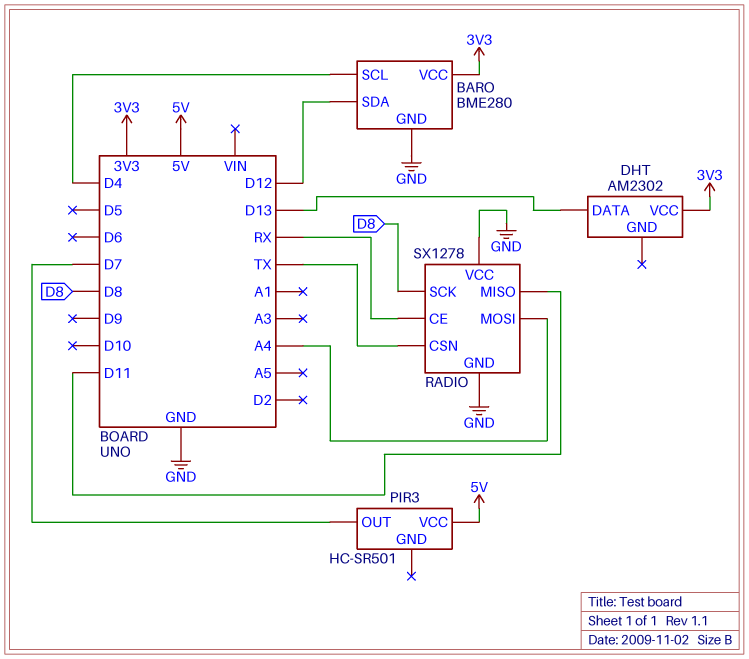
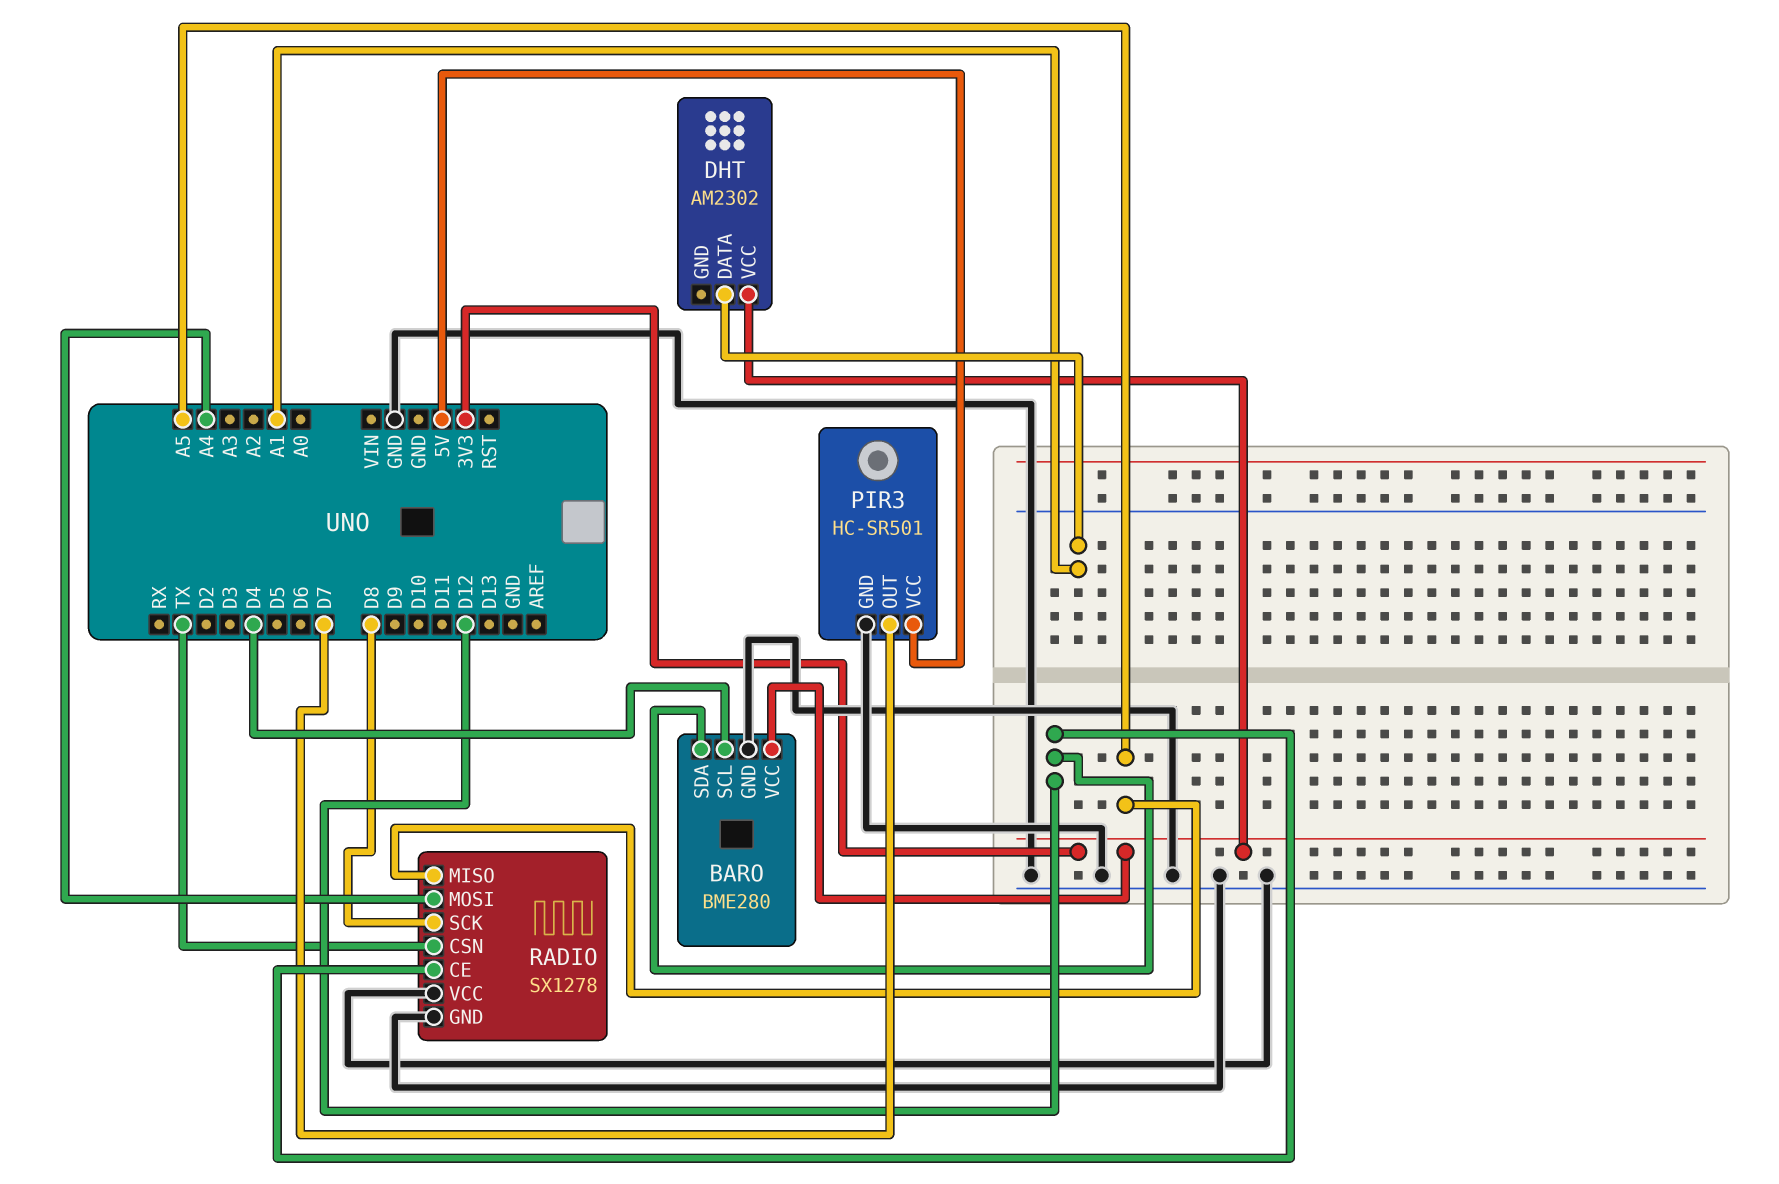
DHT pin DATA: D13 -> A1
PIR3 pin GND: none -> GND
RADIO pin CE: RX -> D12
RADIO pin MISO: D11 -> A5

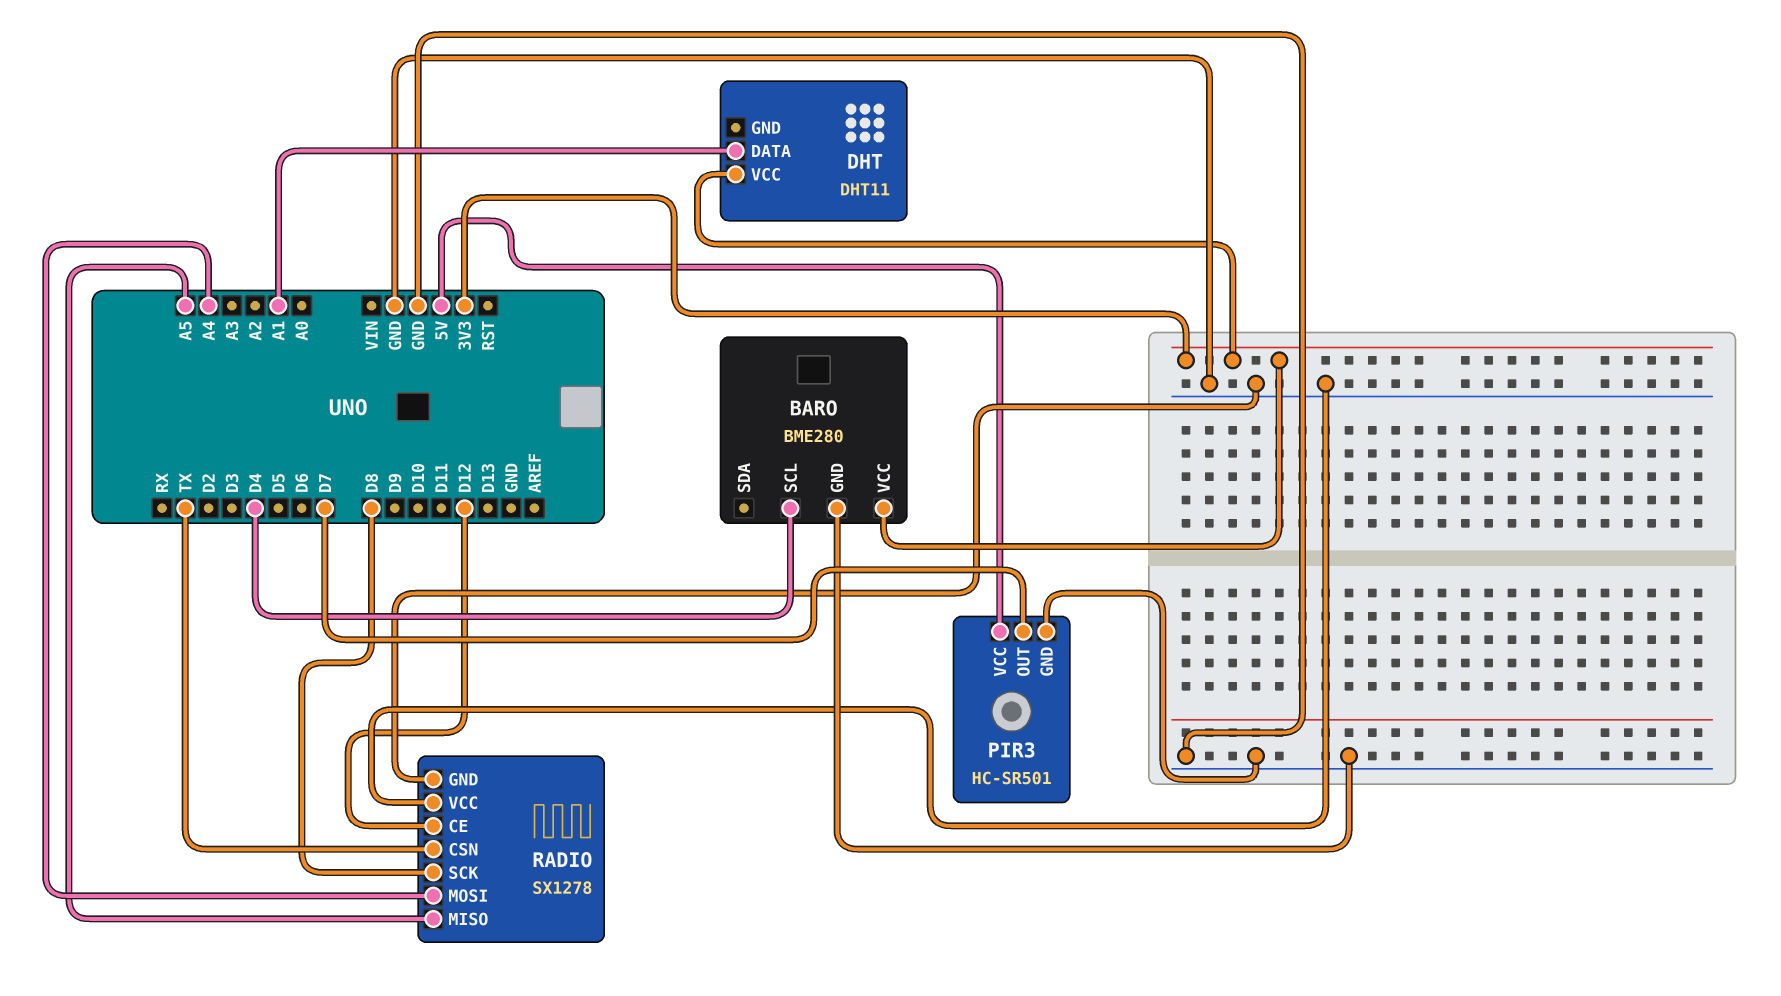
BARO pin SDA: D12 -> none
DHT: AM2302 -> DHT11

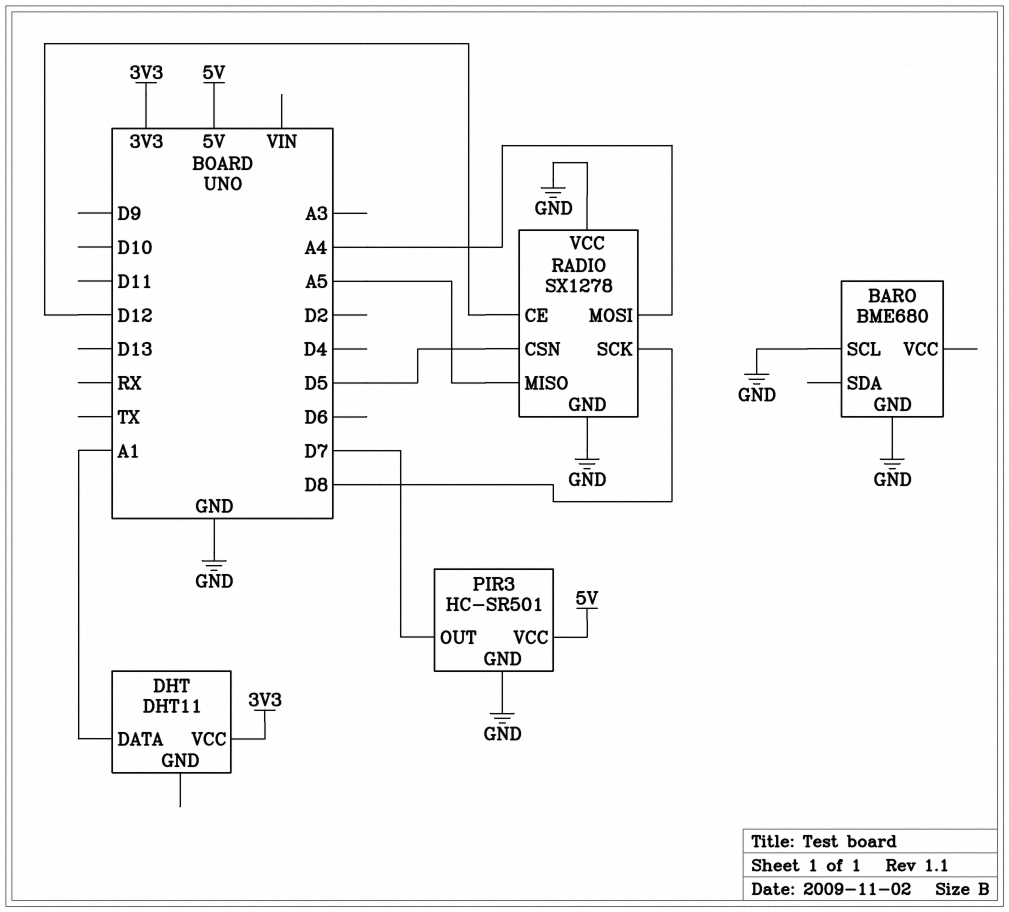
BARO: BME280 -> BME680
BARO pin SCL: D4 -> GND
BARO pin VCC: 3V3 -> none
RADIO pin CSN: TX -> D5

